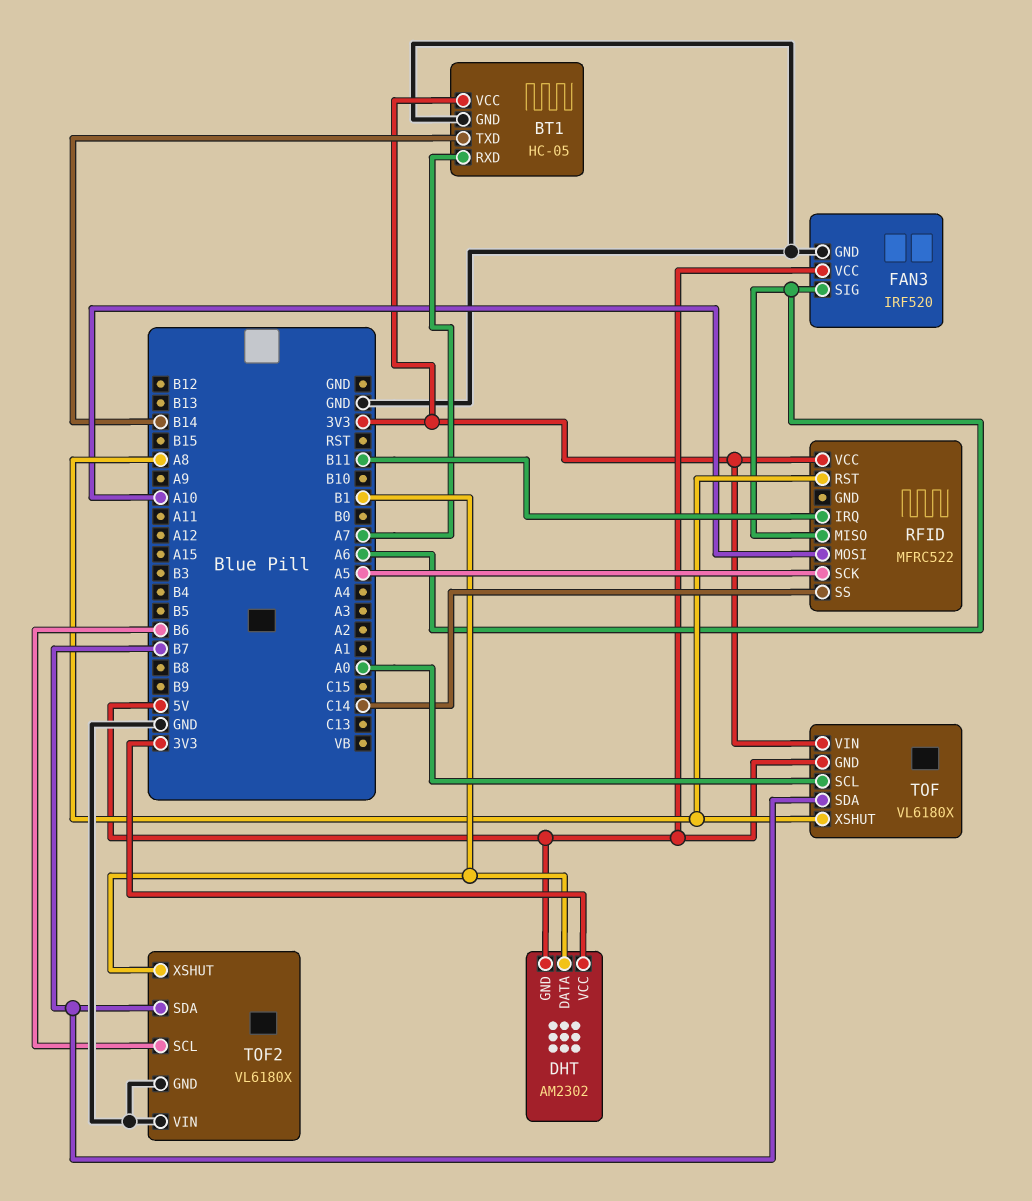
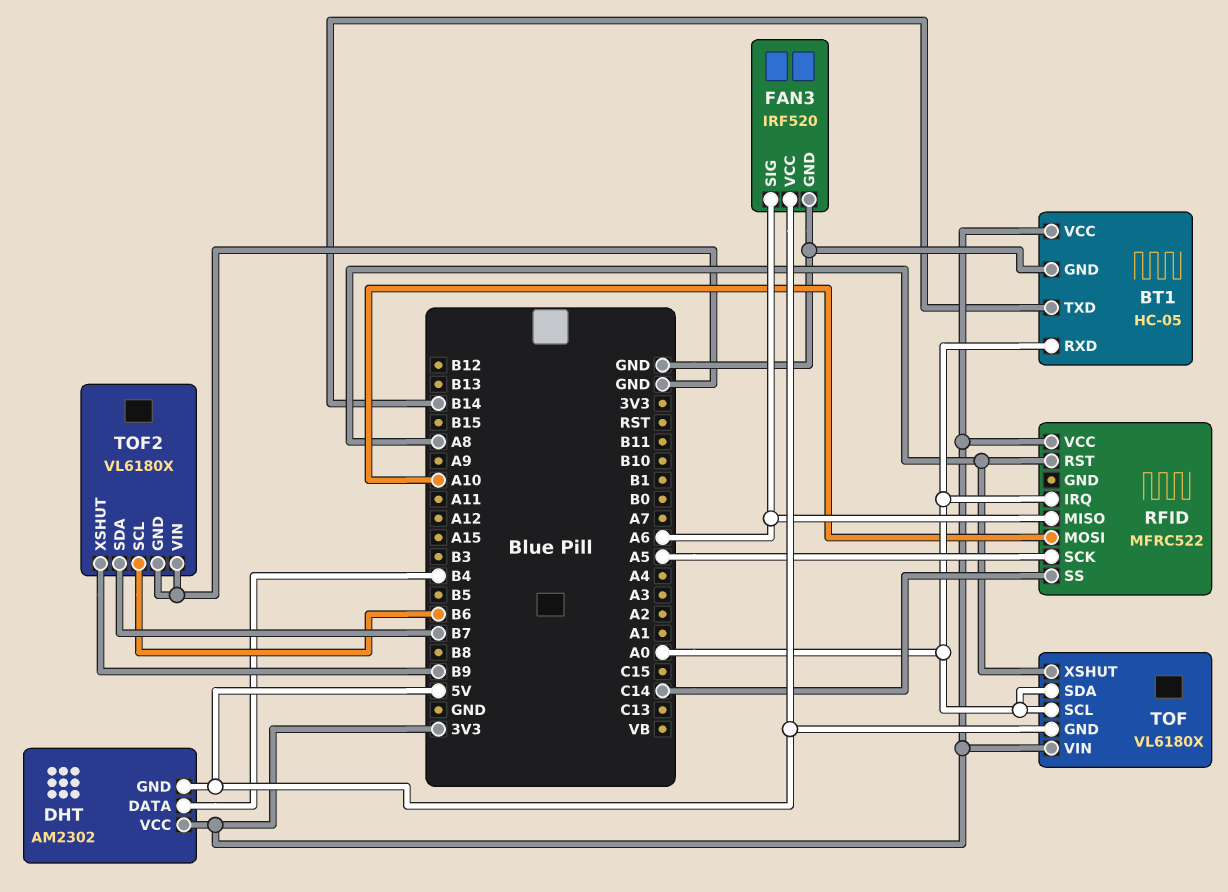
BT1 pin RXD: A7 -> A0
DHT pin DATA: B1 -> B4
RFID pin IRQ: B11 -> A0
TOF pin SDA: B7 -> A0
TOF2 pin XSHUT: B1 -> B9

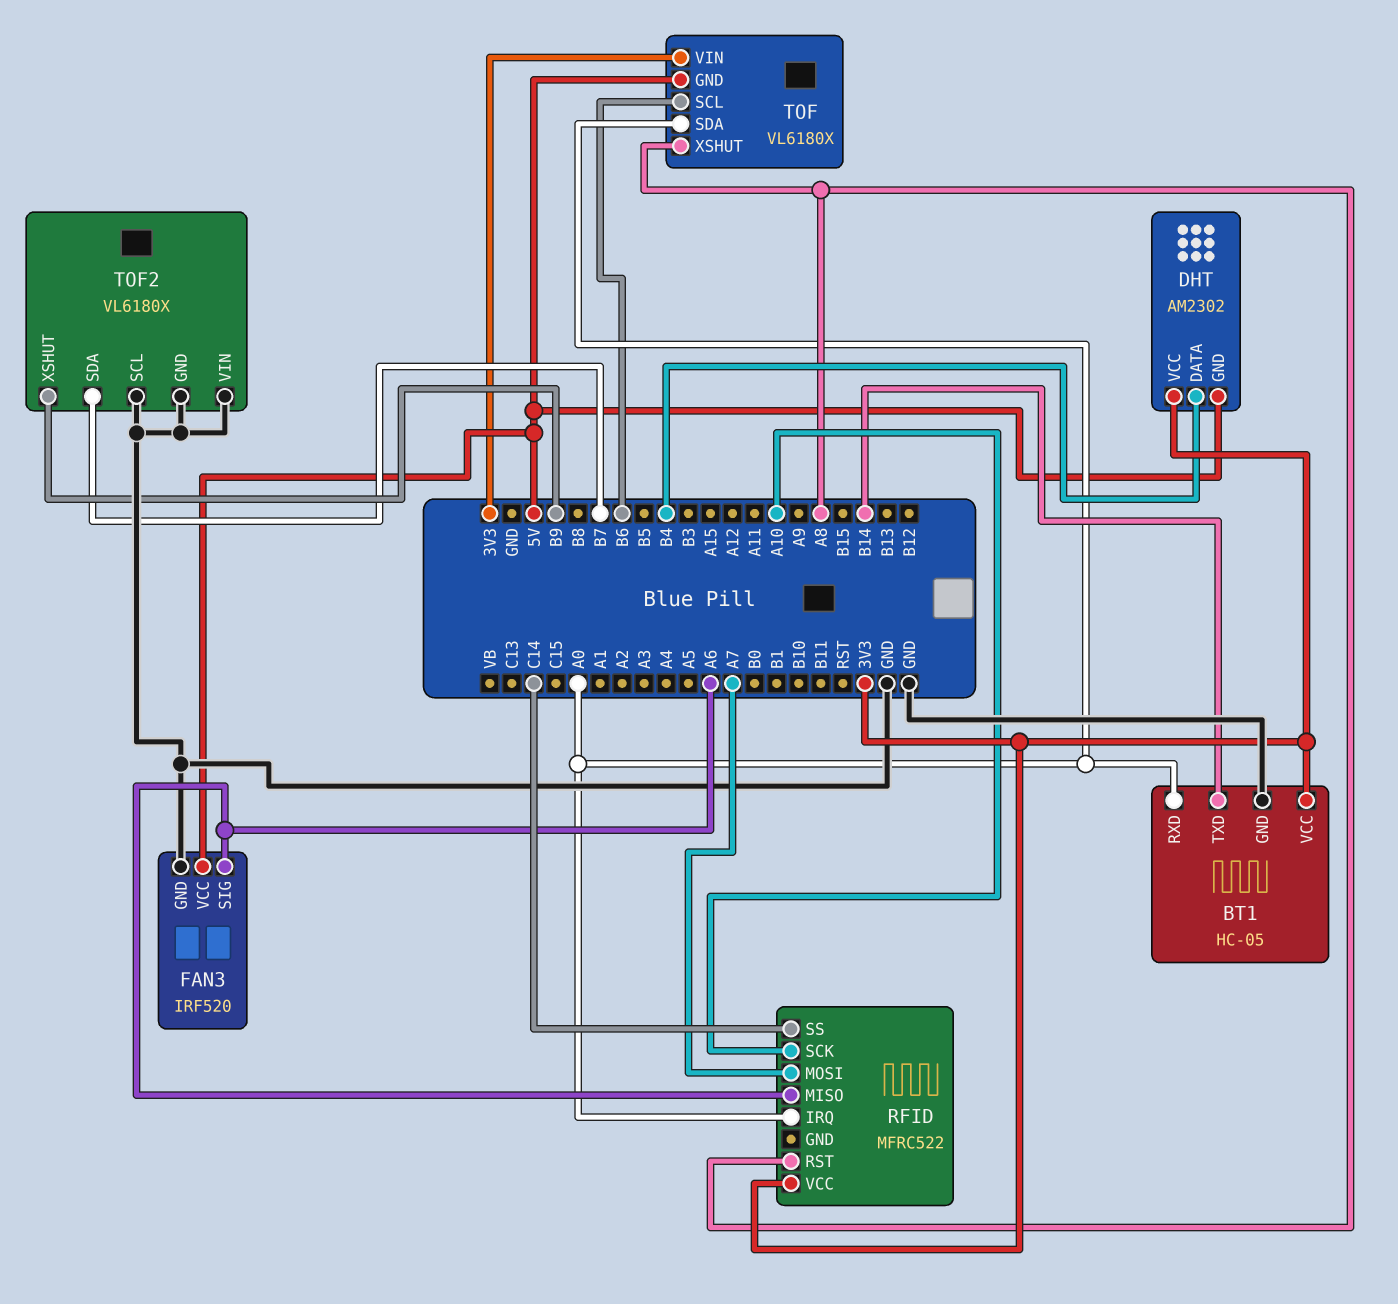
RFID pin MOSI: A10 -> A7
RFID pin SCK: A5 -> A10
TOF pin SCL: A0 -> B6
TOF2 pin SCL: B6 -> GND

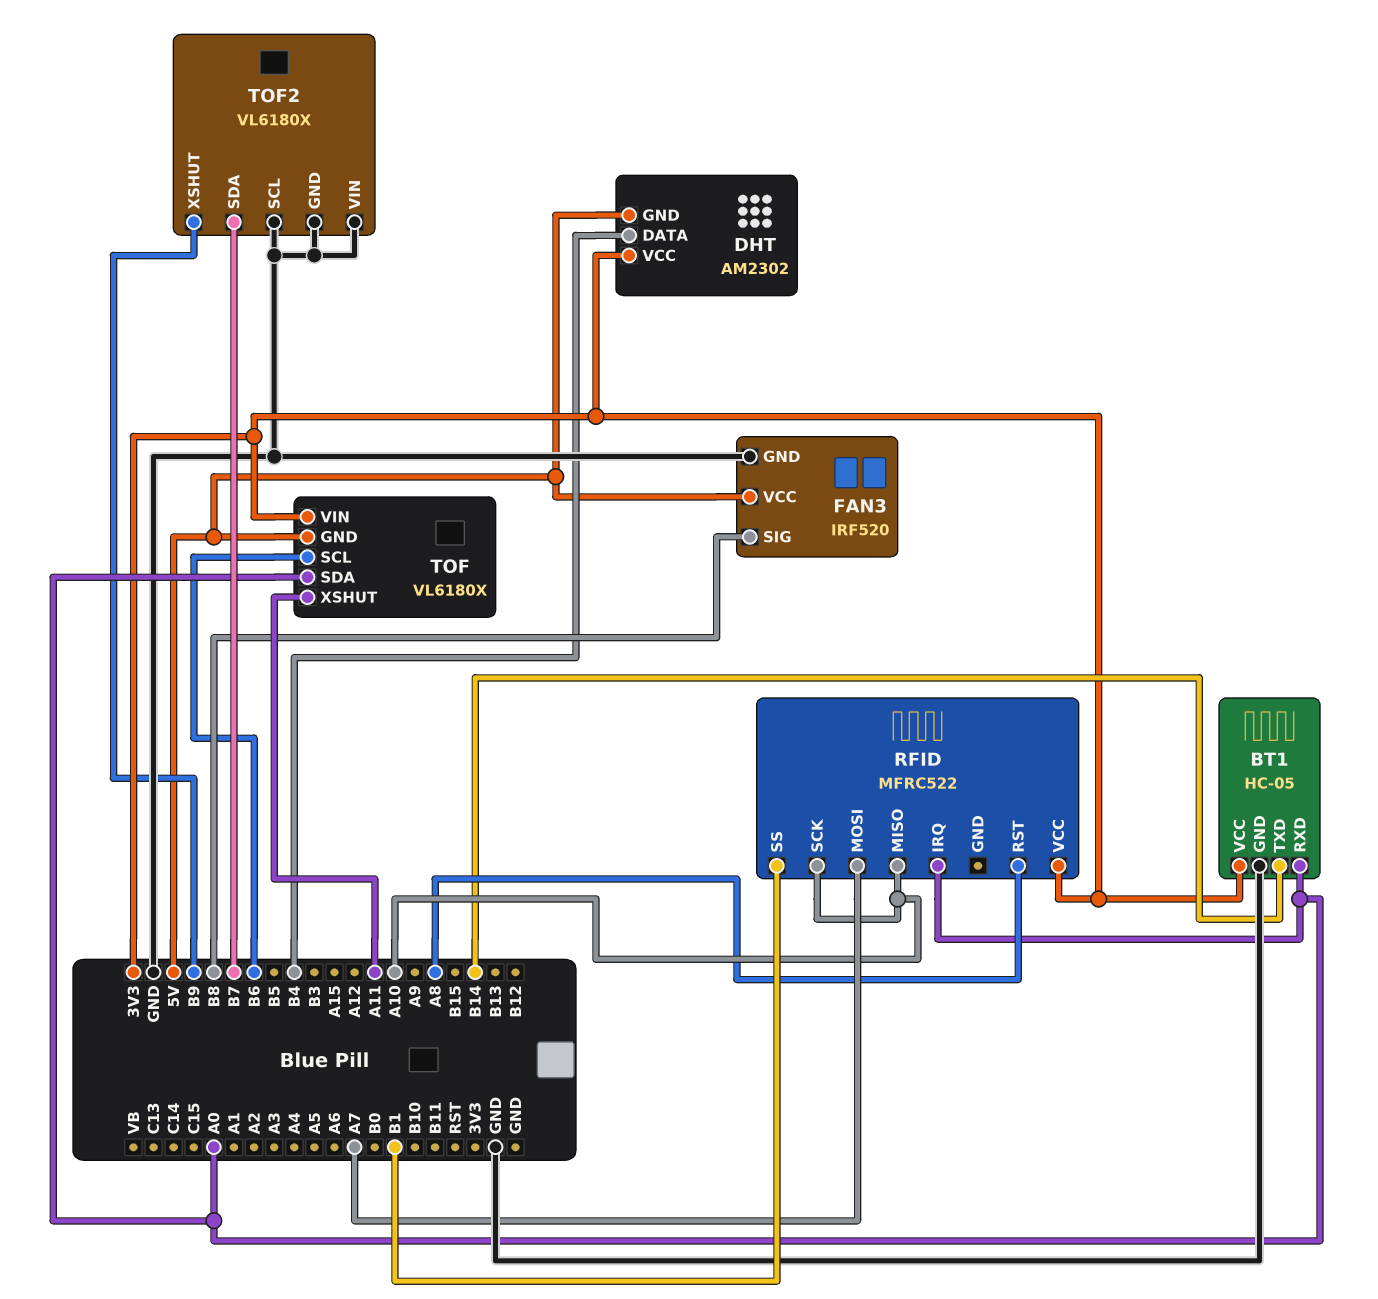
FAN3 pin SIG: A6 -> B8
RFID pin MISO: A6 -> A10
RFID pin SS: C14 -> B1
TOF pin XSHUT: A8 -> A11

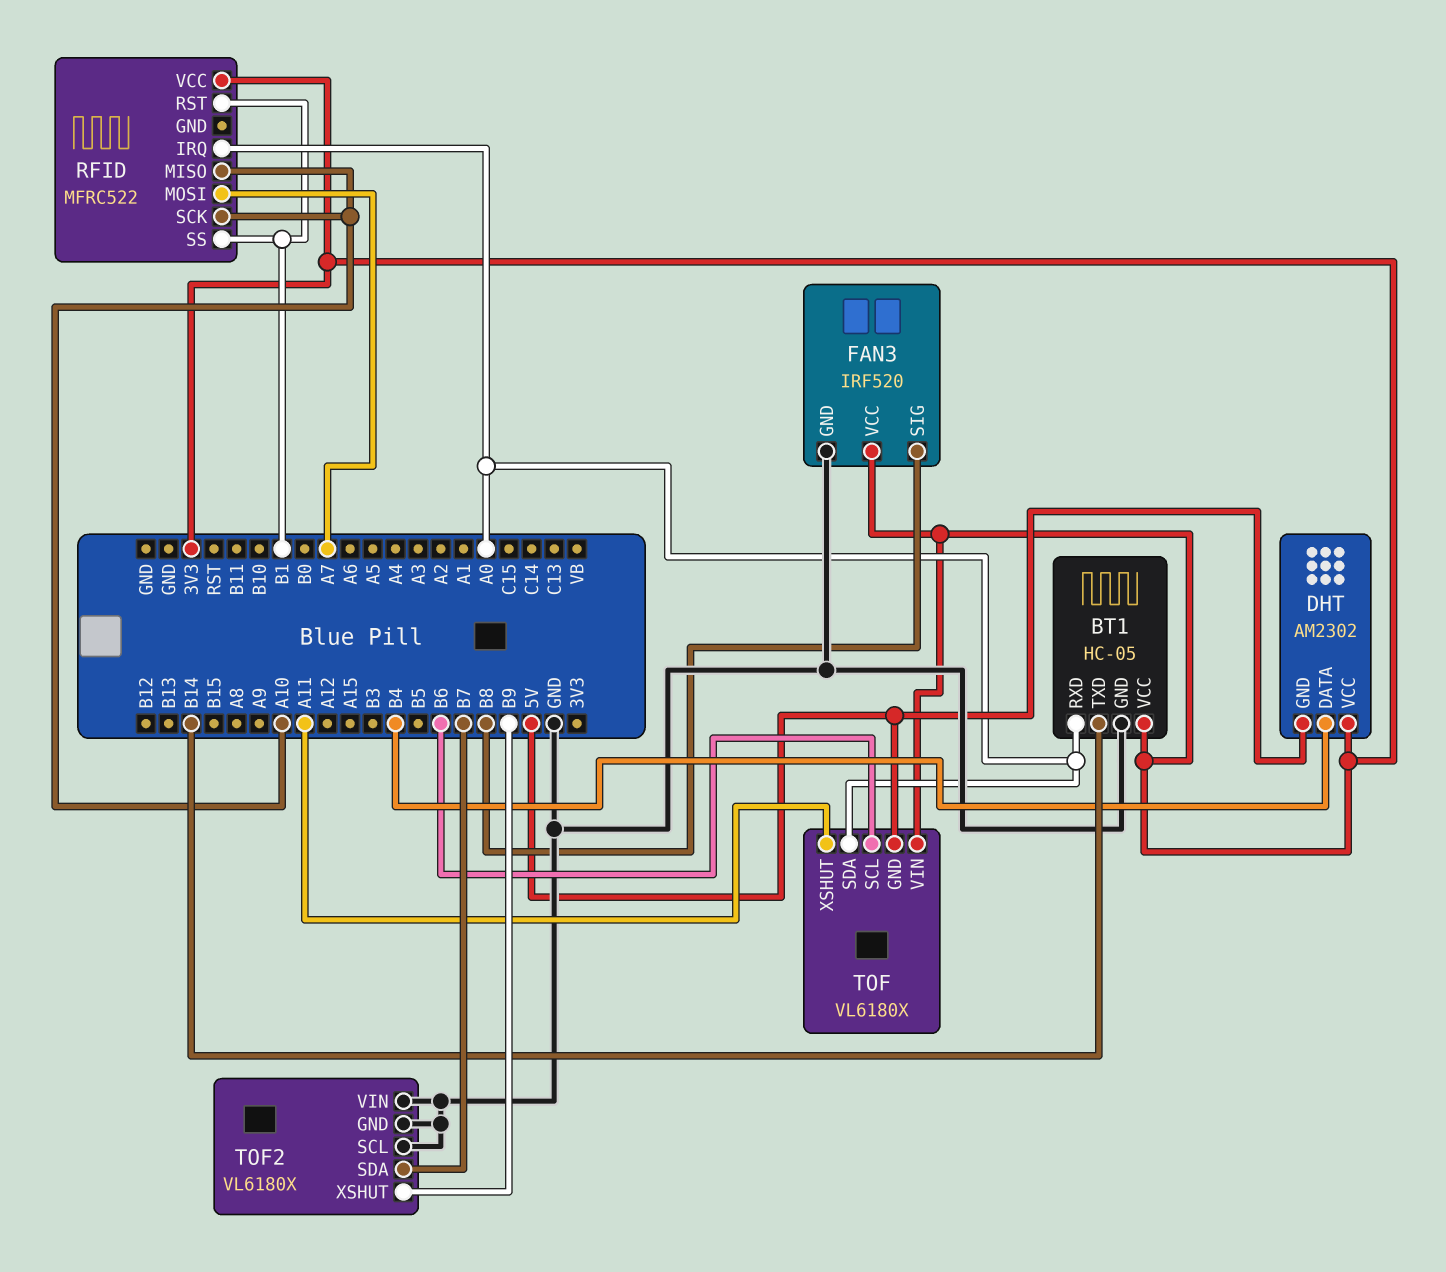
FAN3 pin VCC: 5V -> 3V3
RFID pin RST: A8 -> B1

